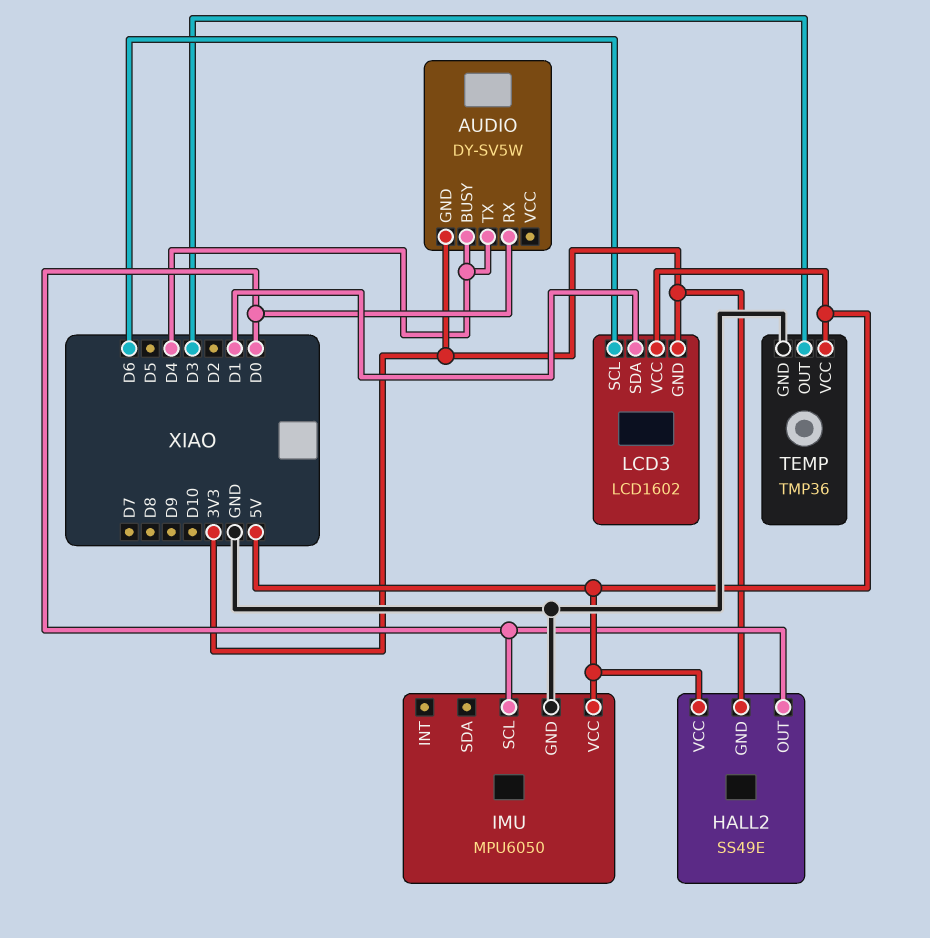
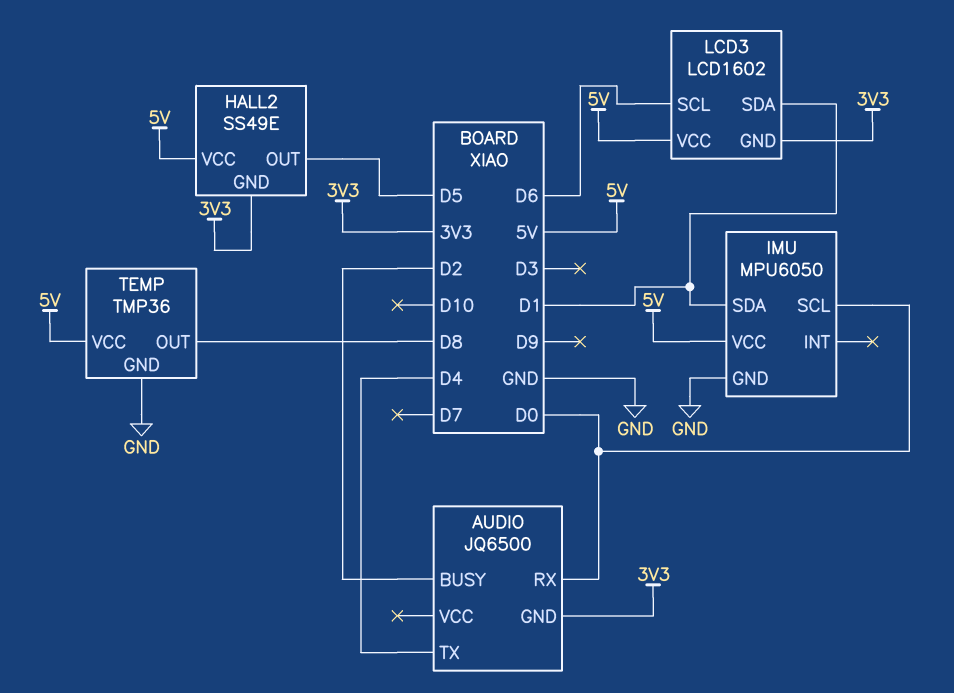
AUDIO: DY-SV5W -> JQ6500
AUDIO pin BUSY: D4 -> D2
HALL2 pin OUT: D0 -> D5
IMU pin SDA: none -> D1
TEMP pin OUT: D3 -> D8

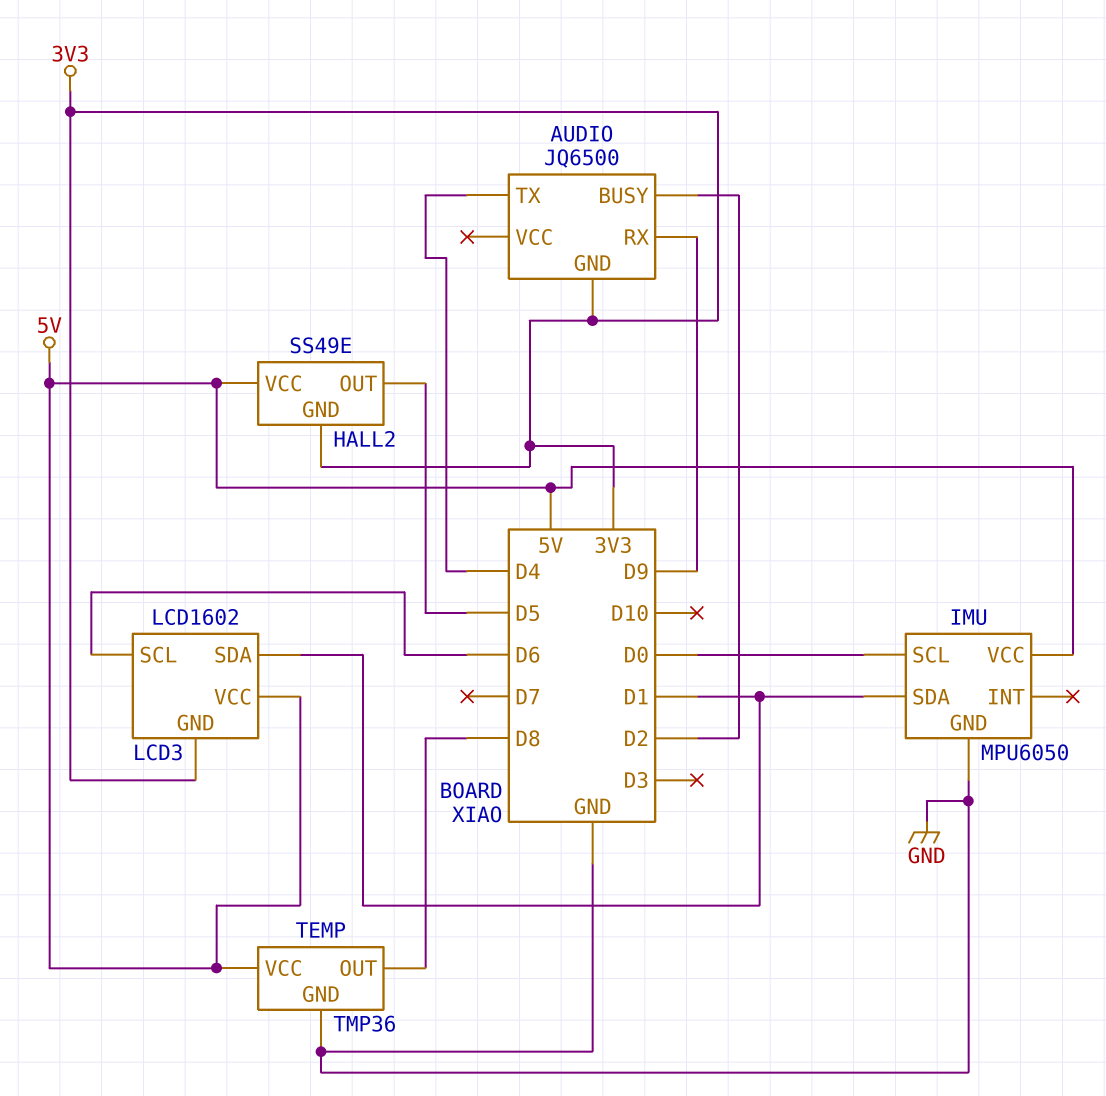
AUDIO pin RX: D0 -> D9

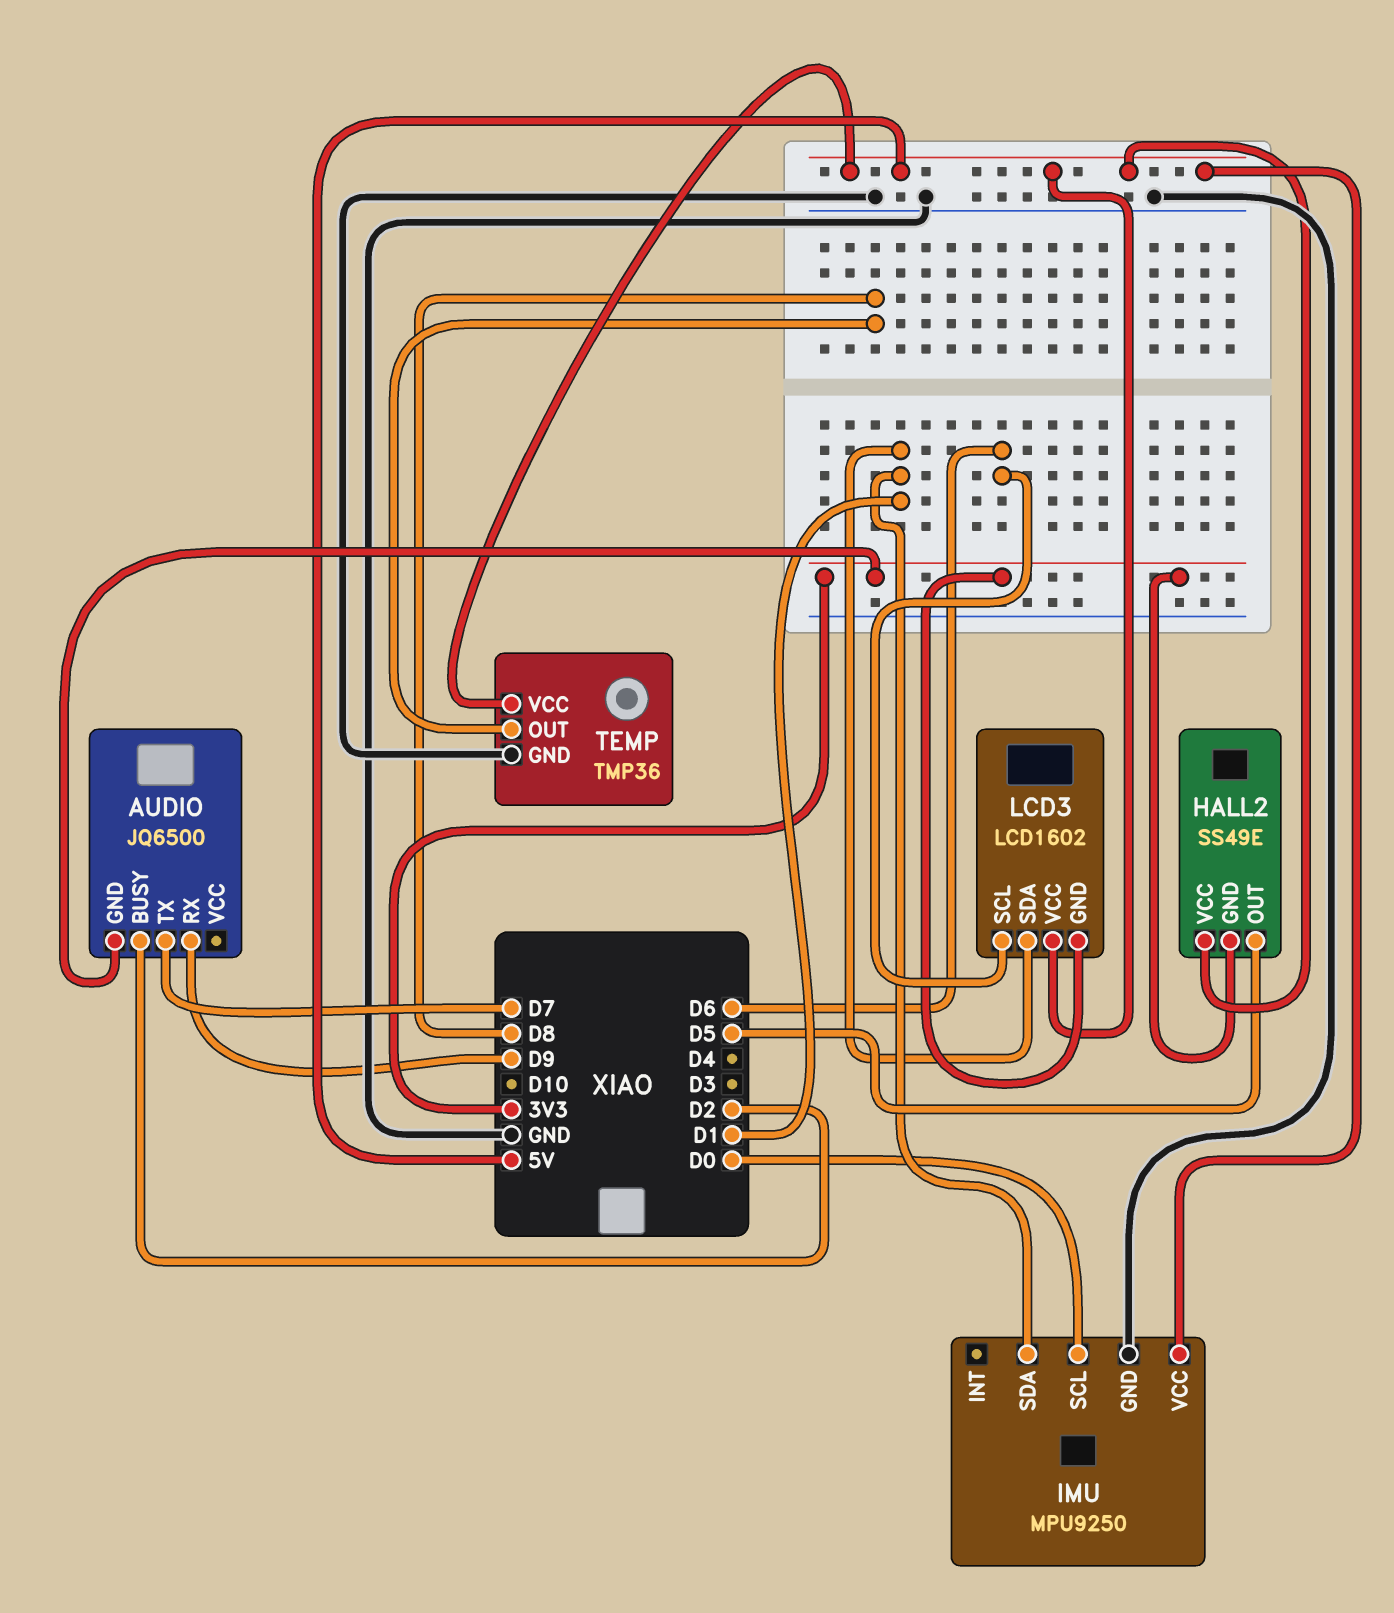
AUDIO pin TX: D4 -> D7
IMU: MPU6050 -> MPU9250

